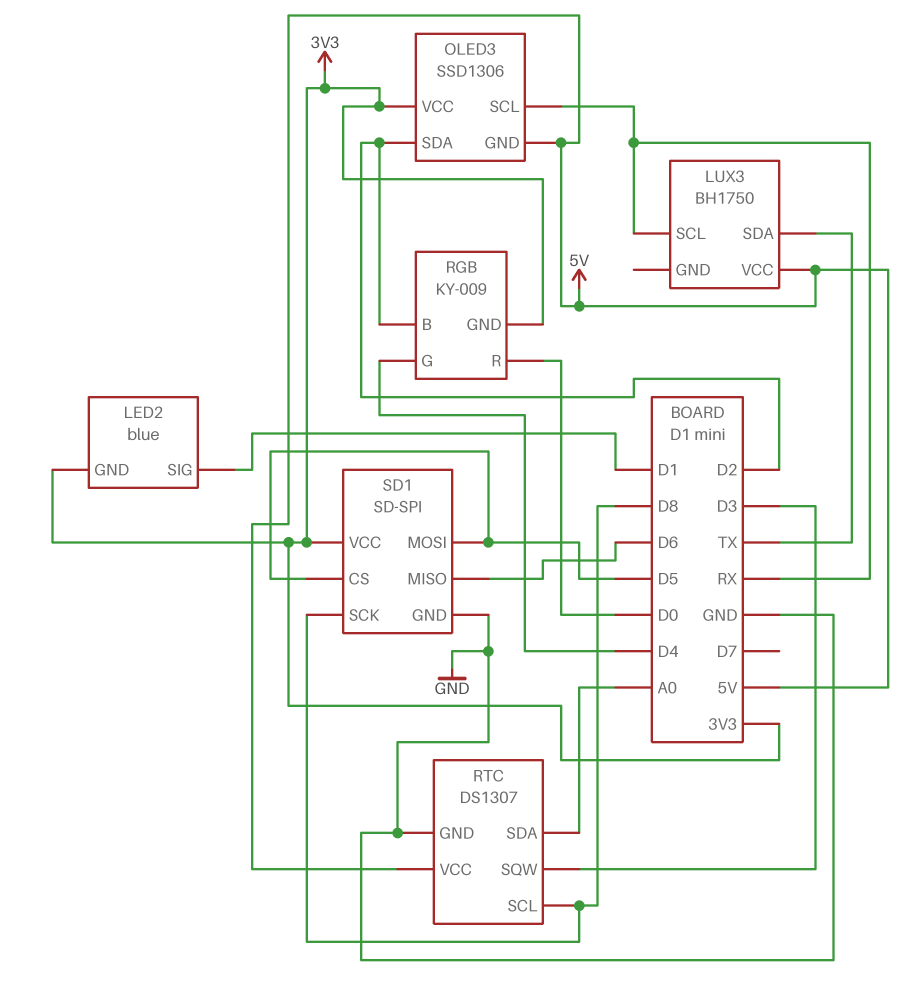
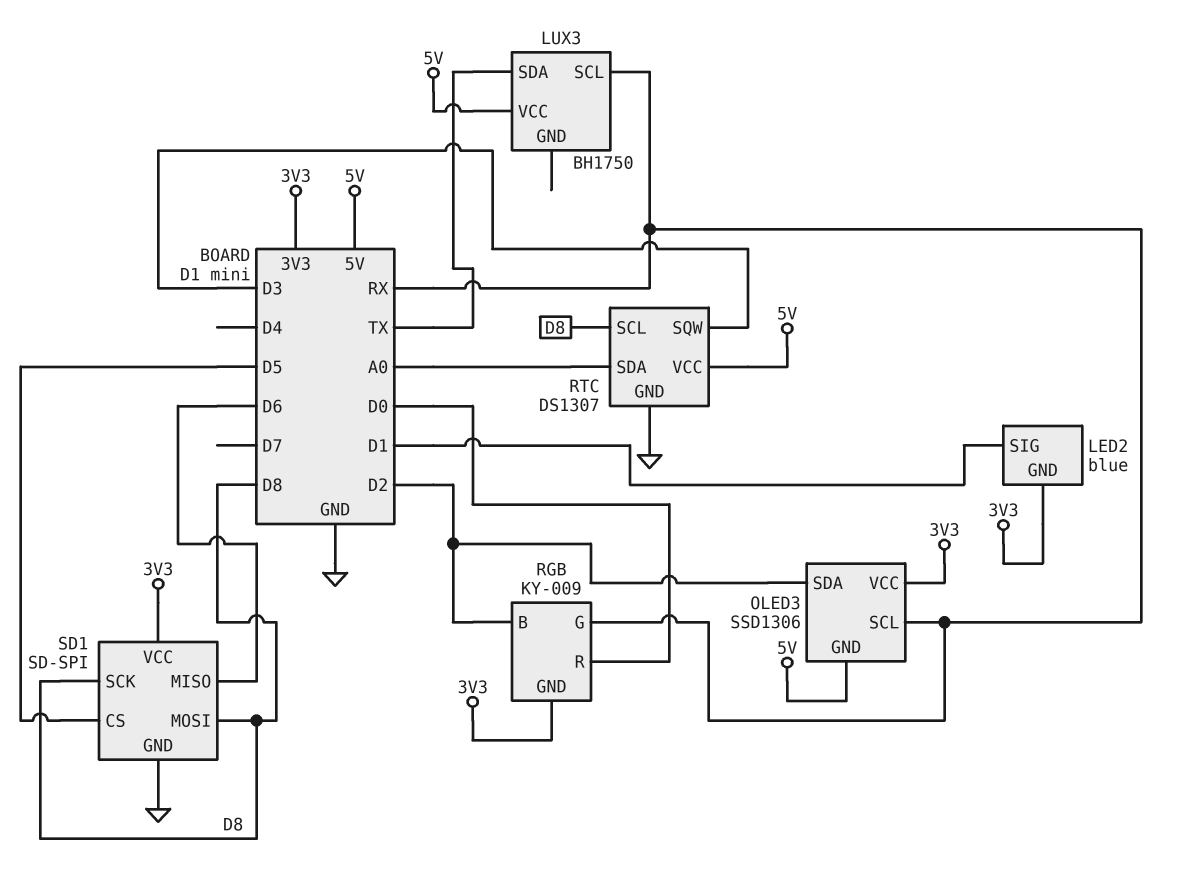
RGB pin G: D4 -> RX
SD1 pin MOSI: D5 -> D8

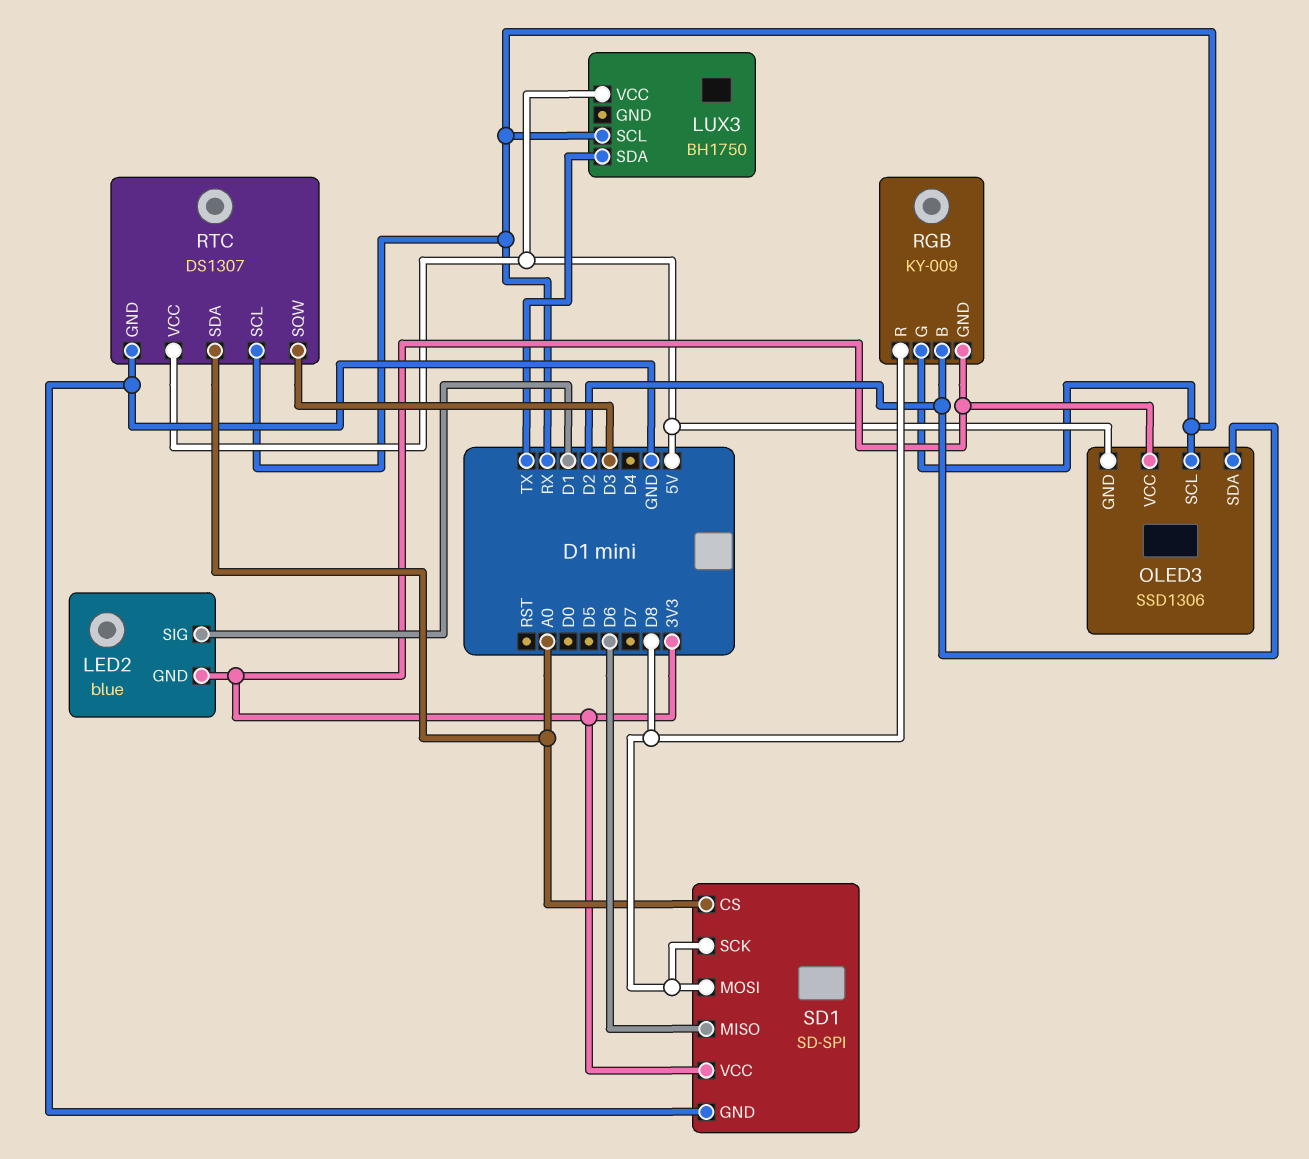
RGB pin R: D0 -> D8
RTC pin SCL: D8 -> RX
SD1 pin CS: D5 -> A0

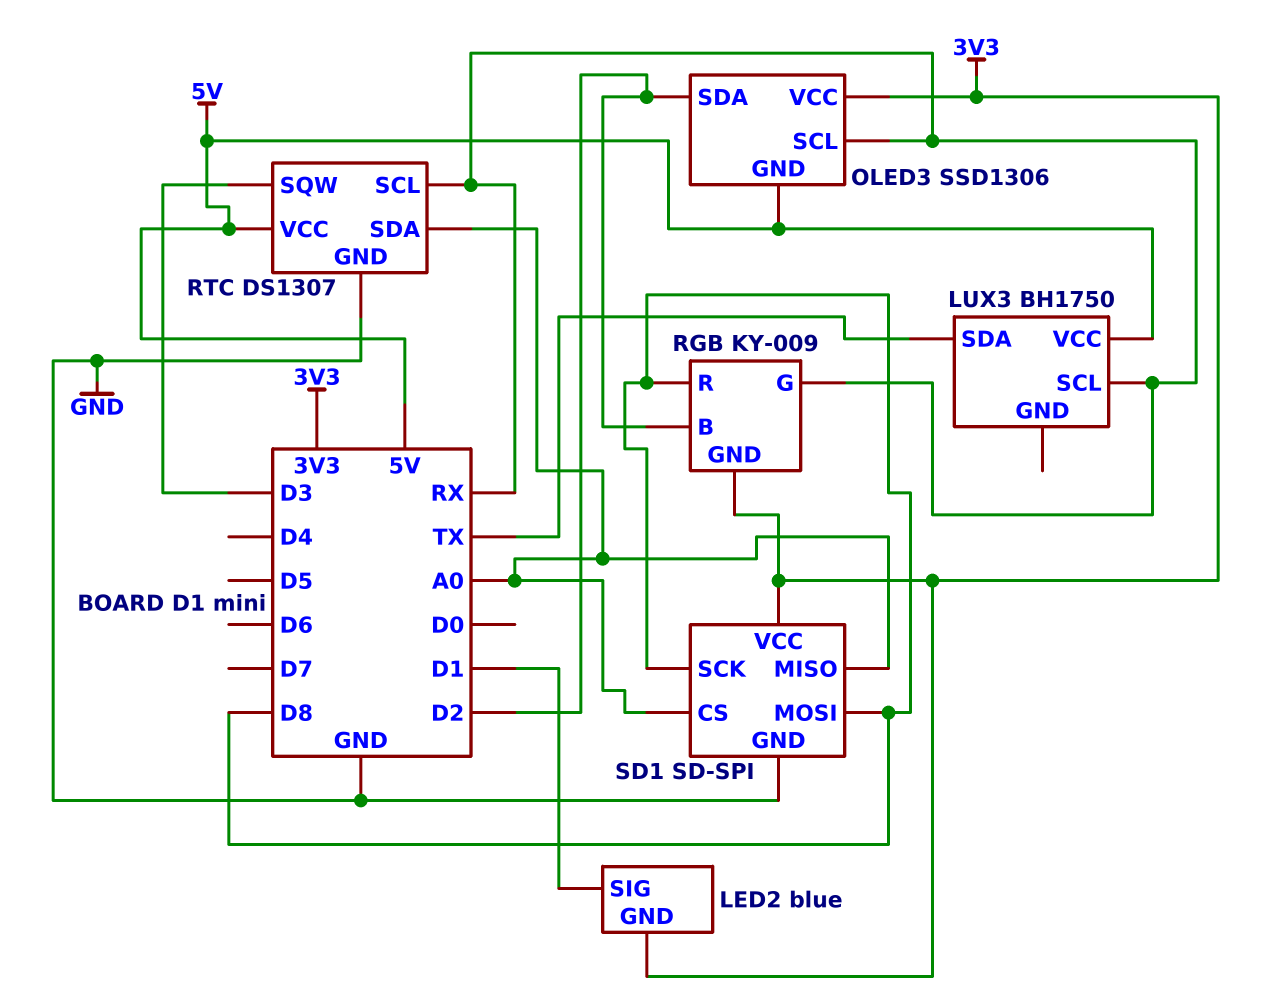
SD1 pin MISO: D6 -> A0

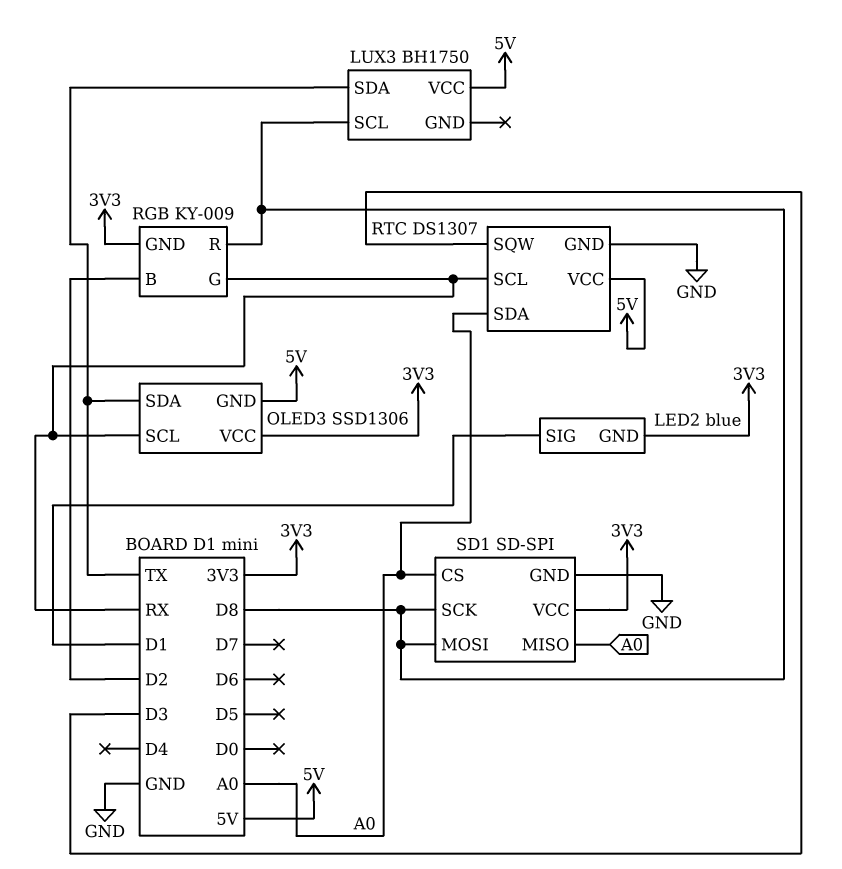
LUX3 pin SCL: RX -> D8
OLED3 pin SDA: D2 -> TX

